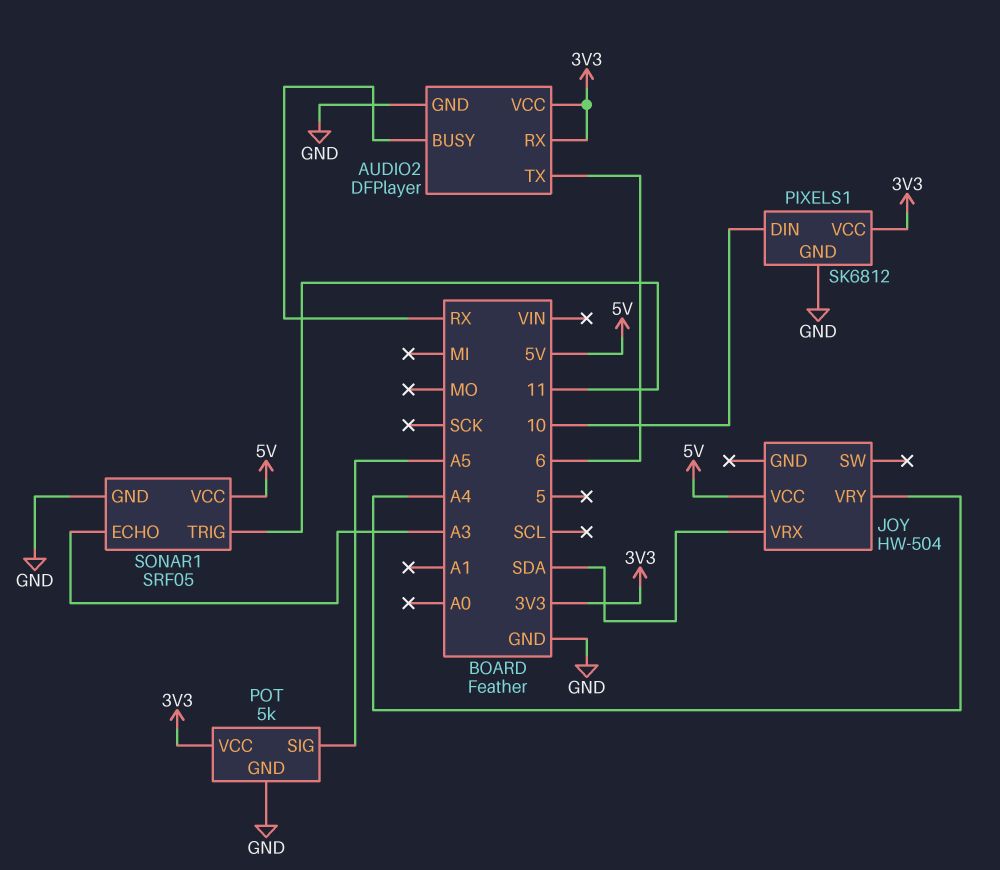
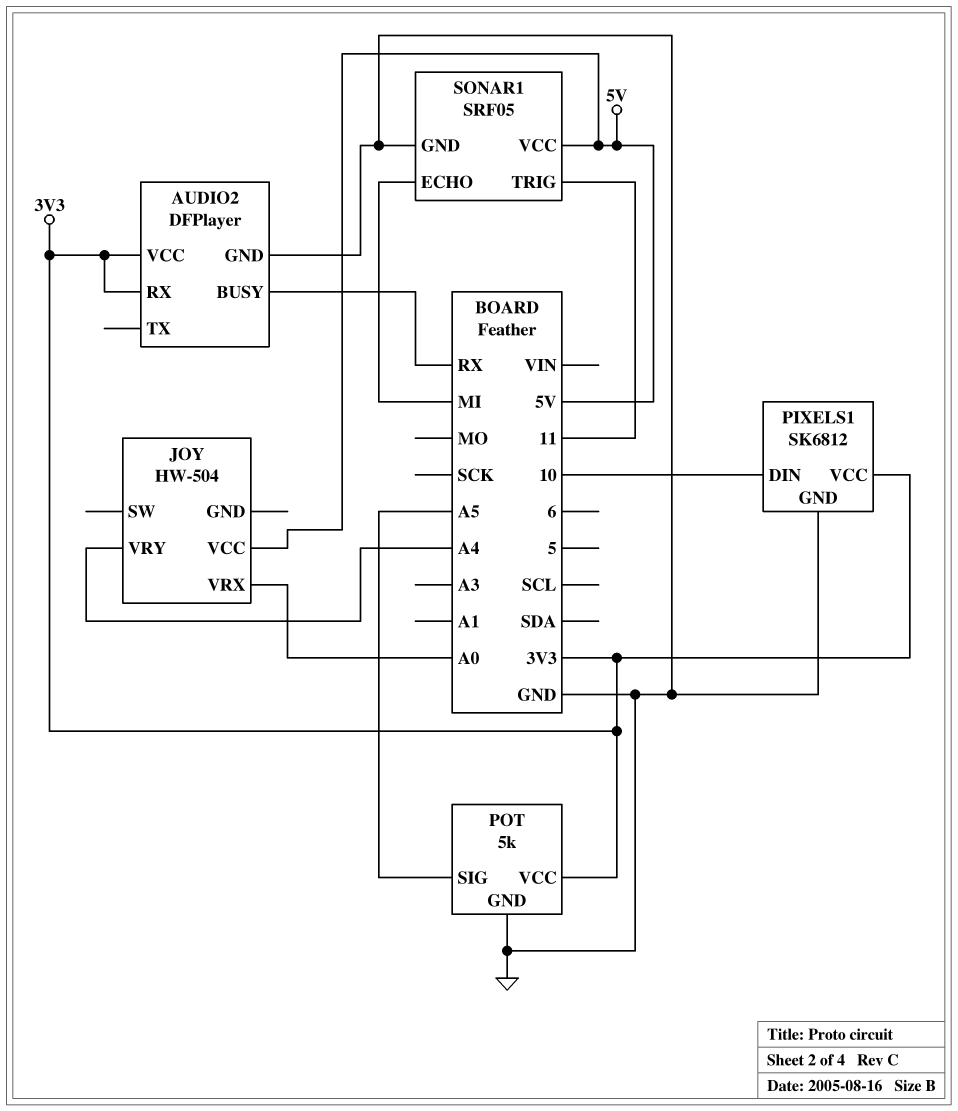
AUDIO2 pin TX: 6 -> none
JOY pin VRX: SDA -> A0
SONAR1 pin ECHO: A3 -> MI

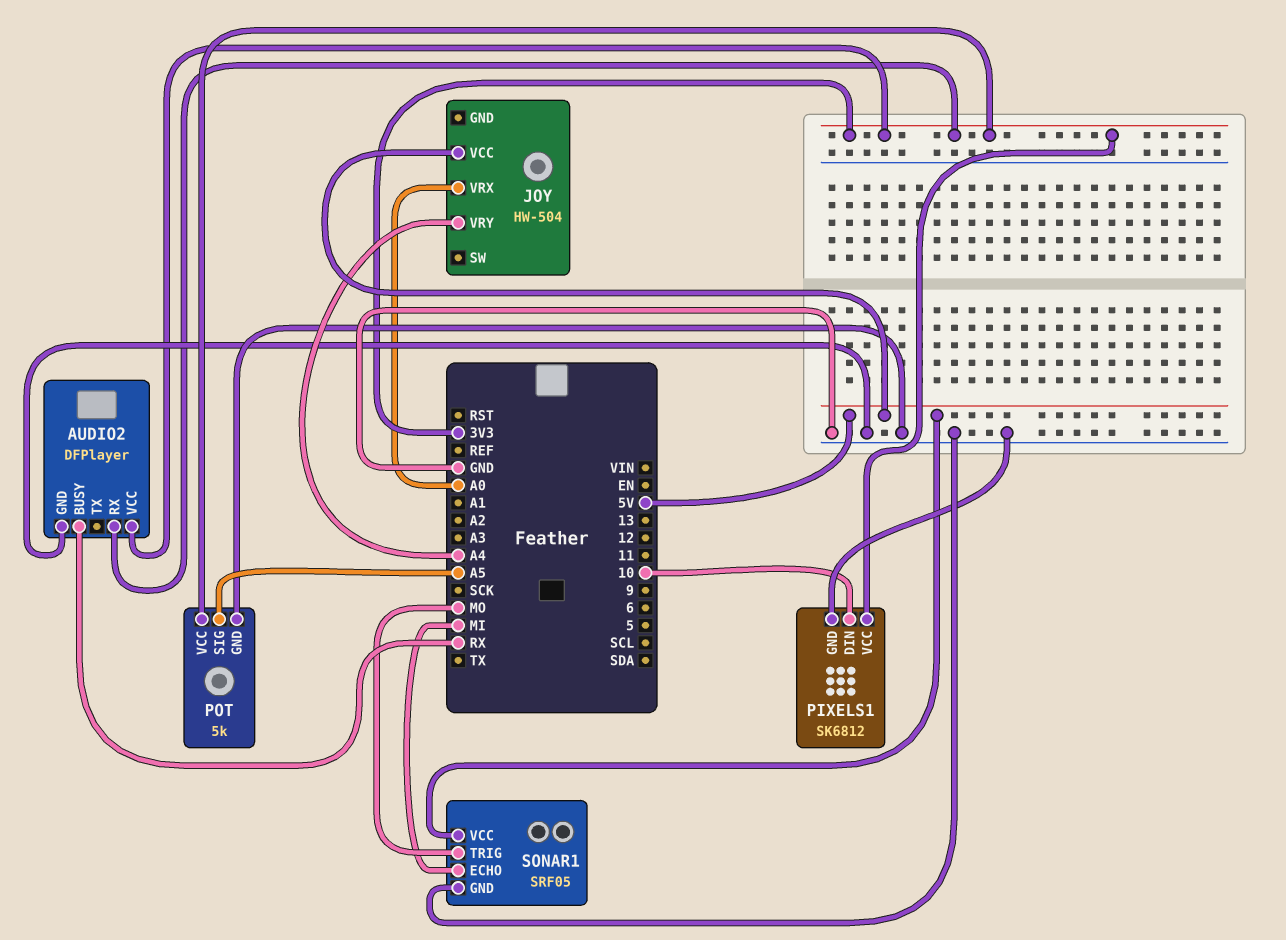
SONAR1 pin TRIG: 11 -> MO

